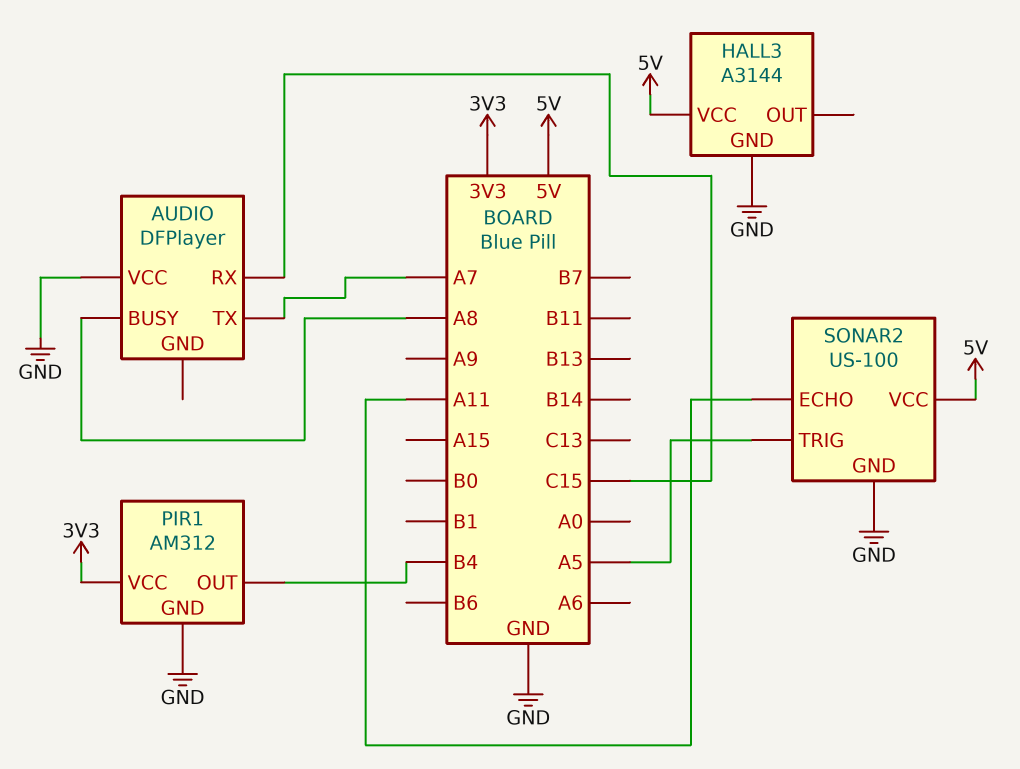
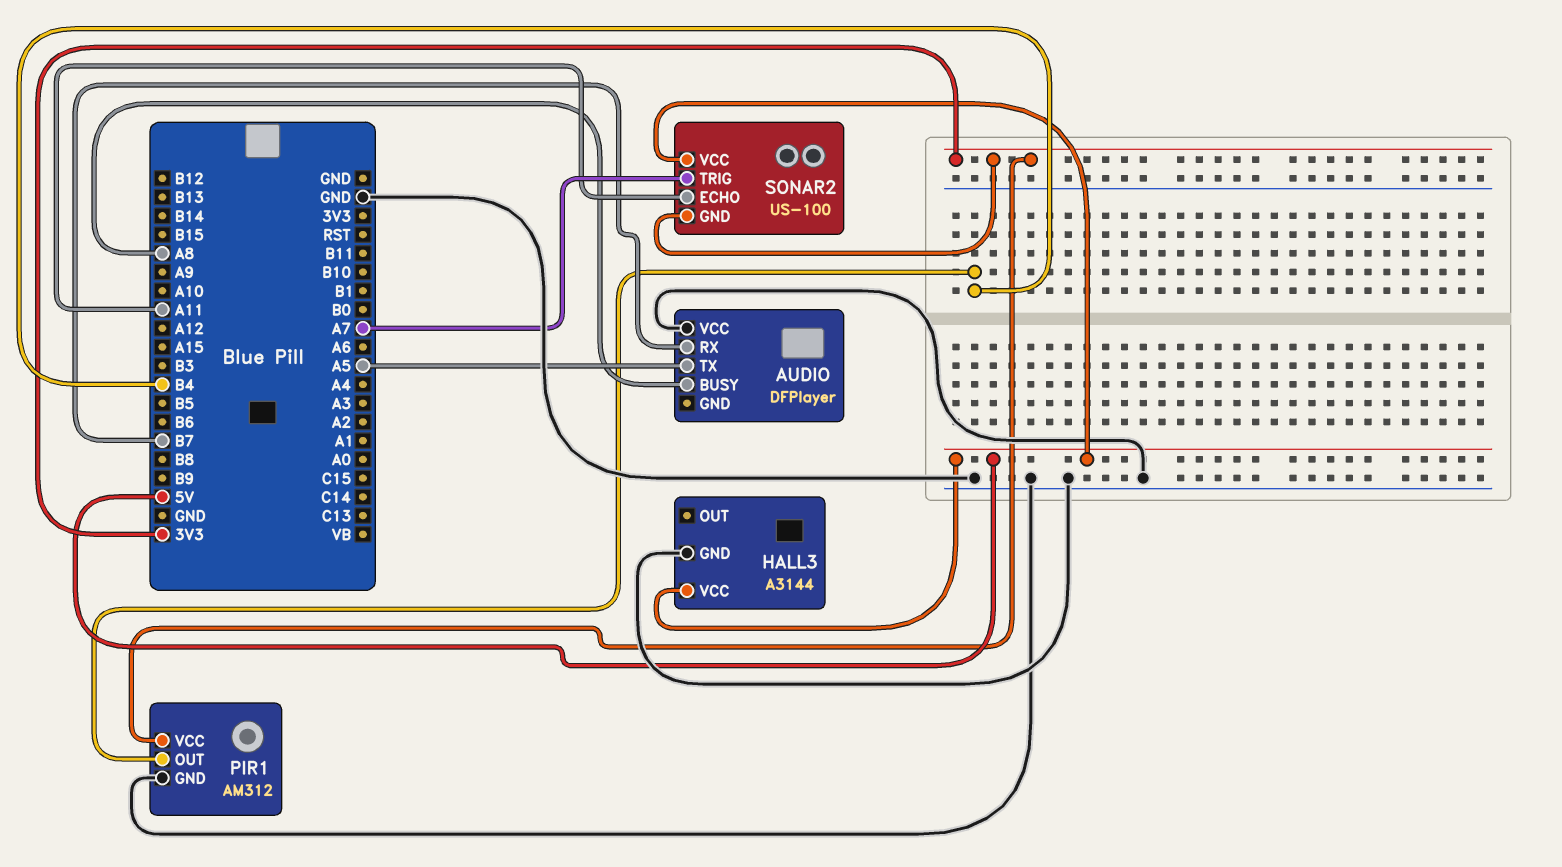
AUDIO pin RX: C15 -> B7
AUDIO pin TX: A7 -> A5
SONAR2 pin GND: GND -> 3V3
SONAR2 pin TRIG: A5 -> A7

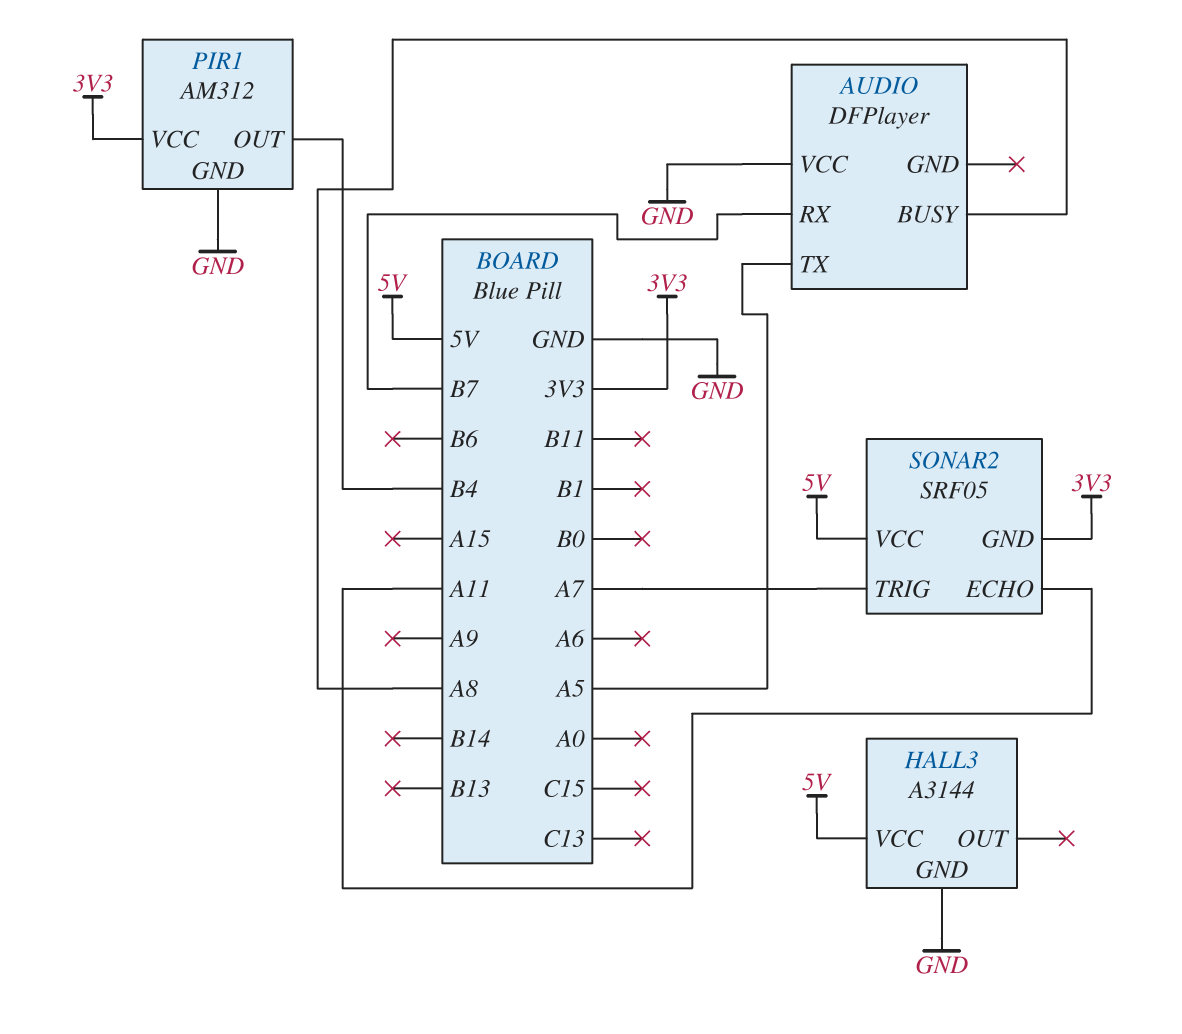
SONAR2: US-100 -> SRF05

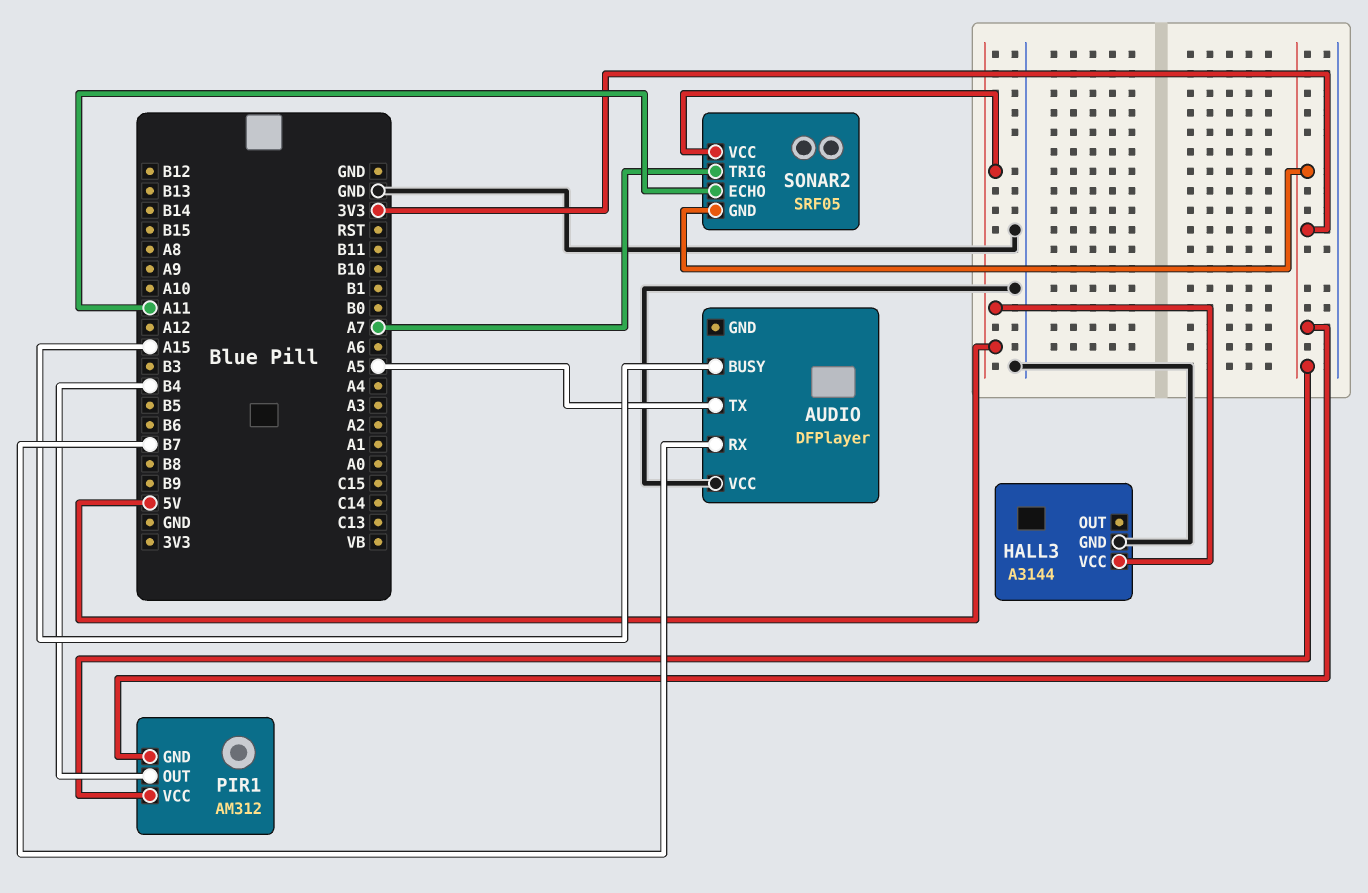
AUDIO pin BUSY: A8 -> A15
PIR1 pin GND: GND -> 3V3

